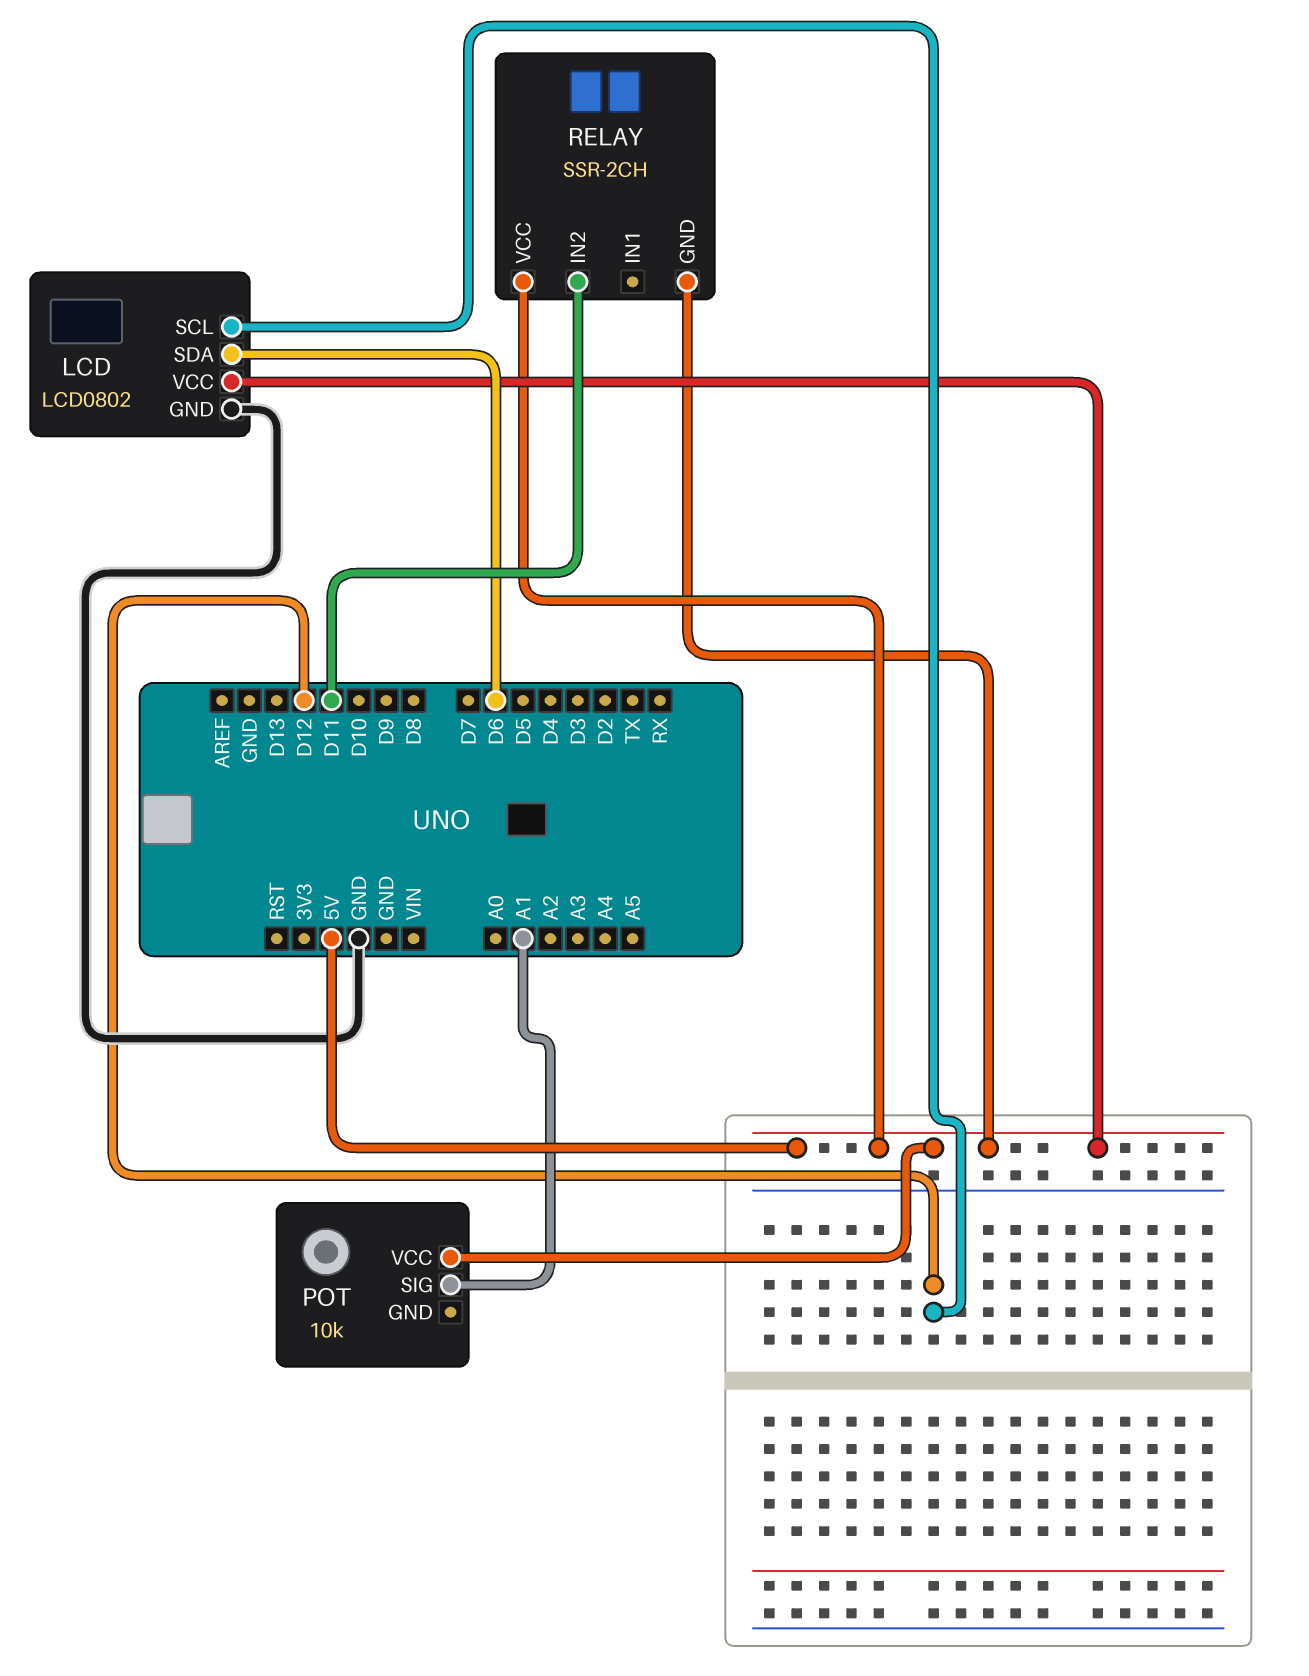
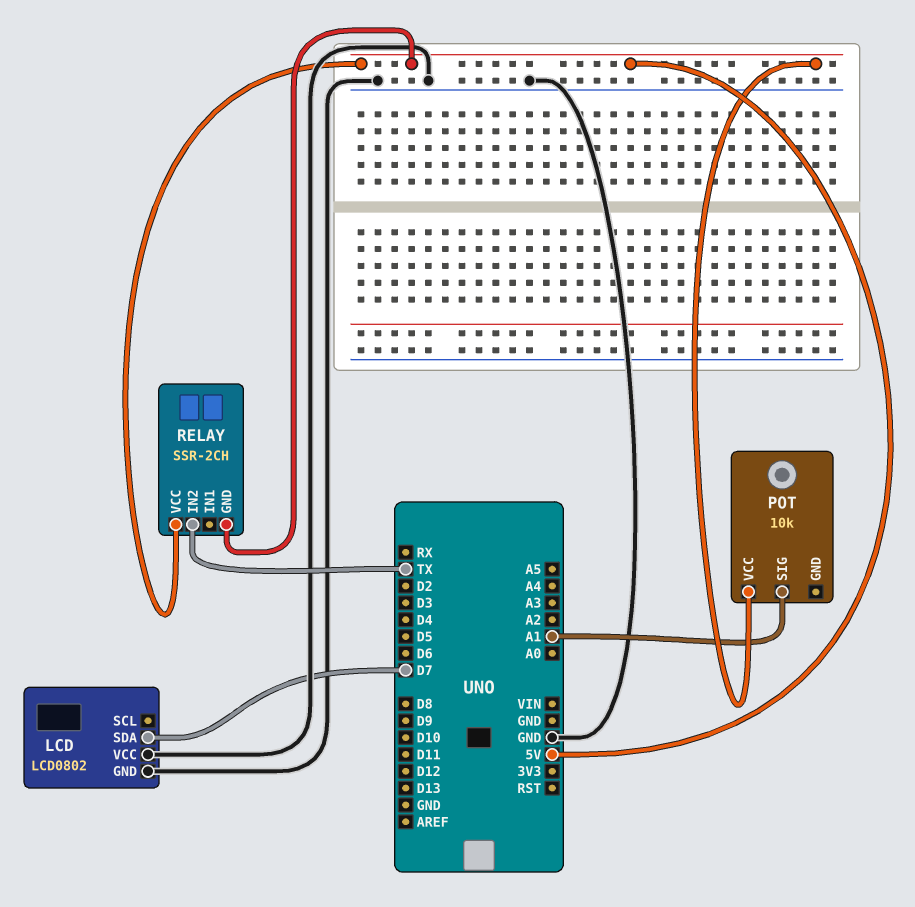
LCD pin SCL: D12 -> none
LCD pin SDA: D6 -> D7
LCD pin VCC: 5V -> GND
RELAY pin IN2: D11 -> TX

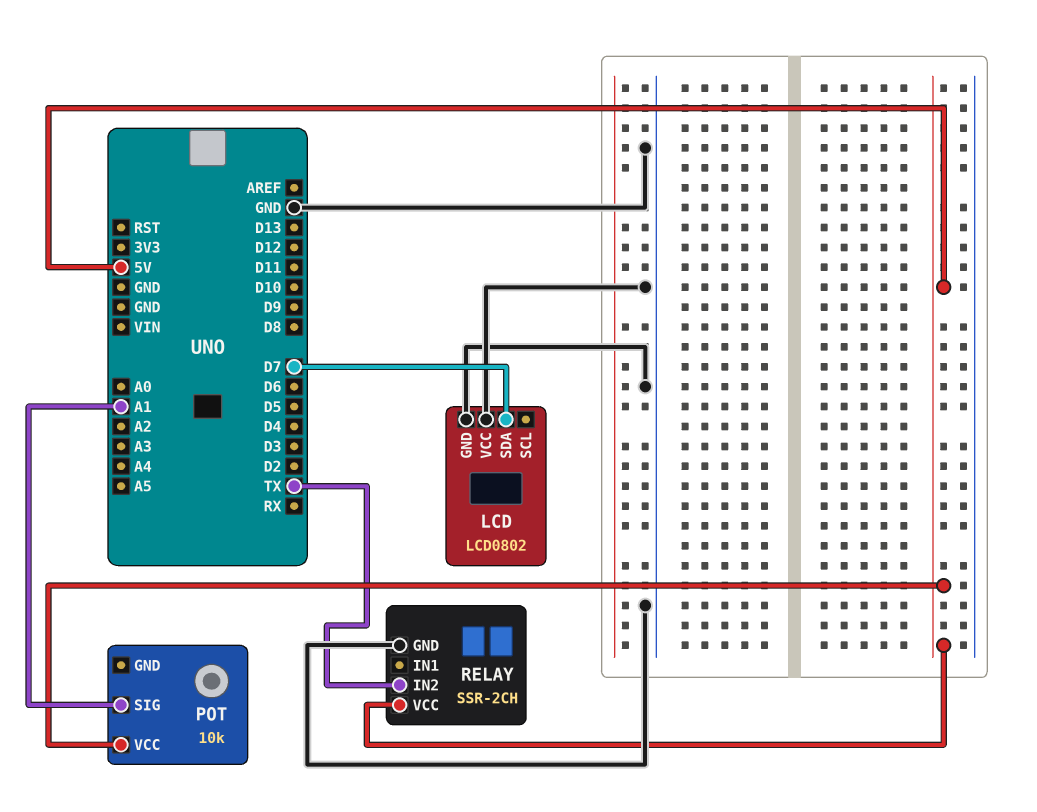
RELAY pin GND: 5V -> GND

